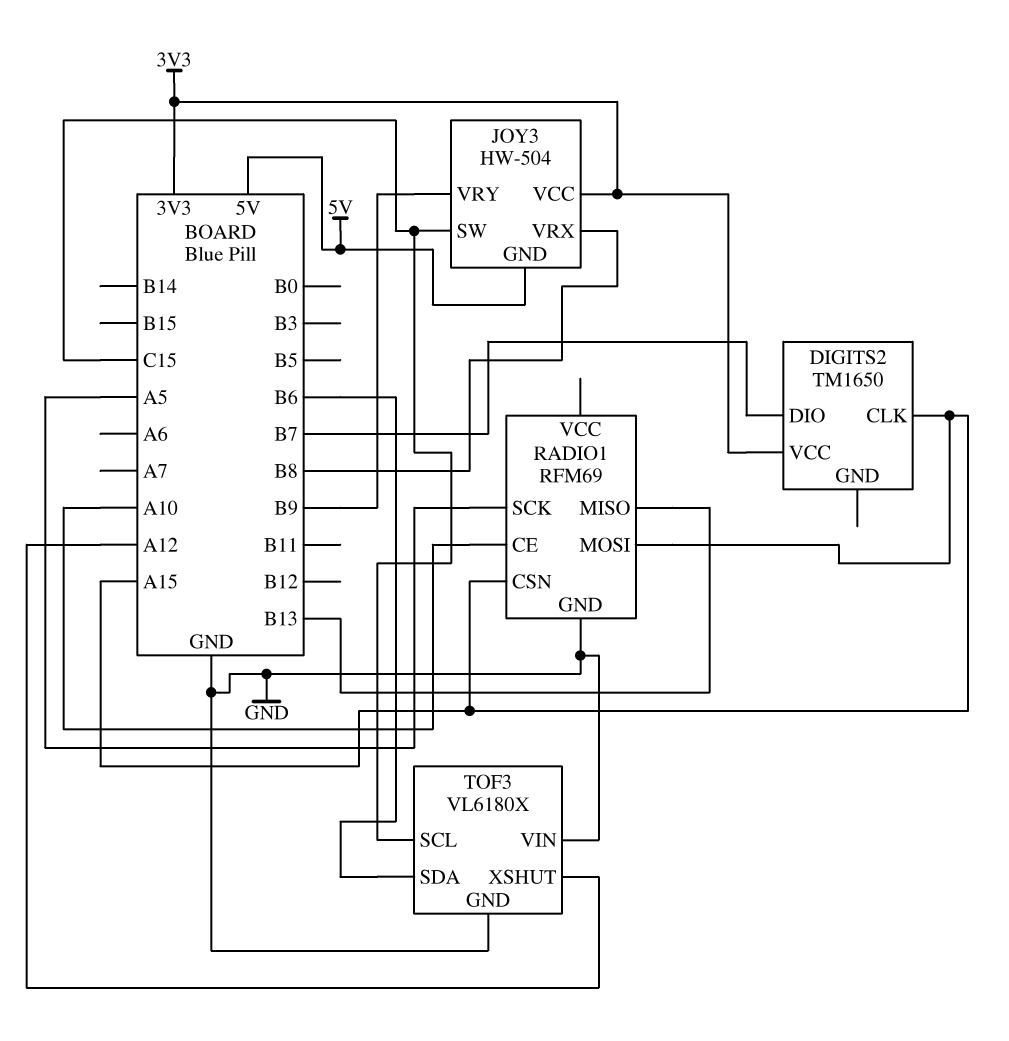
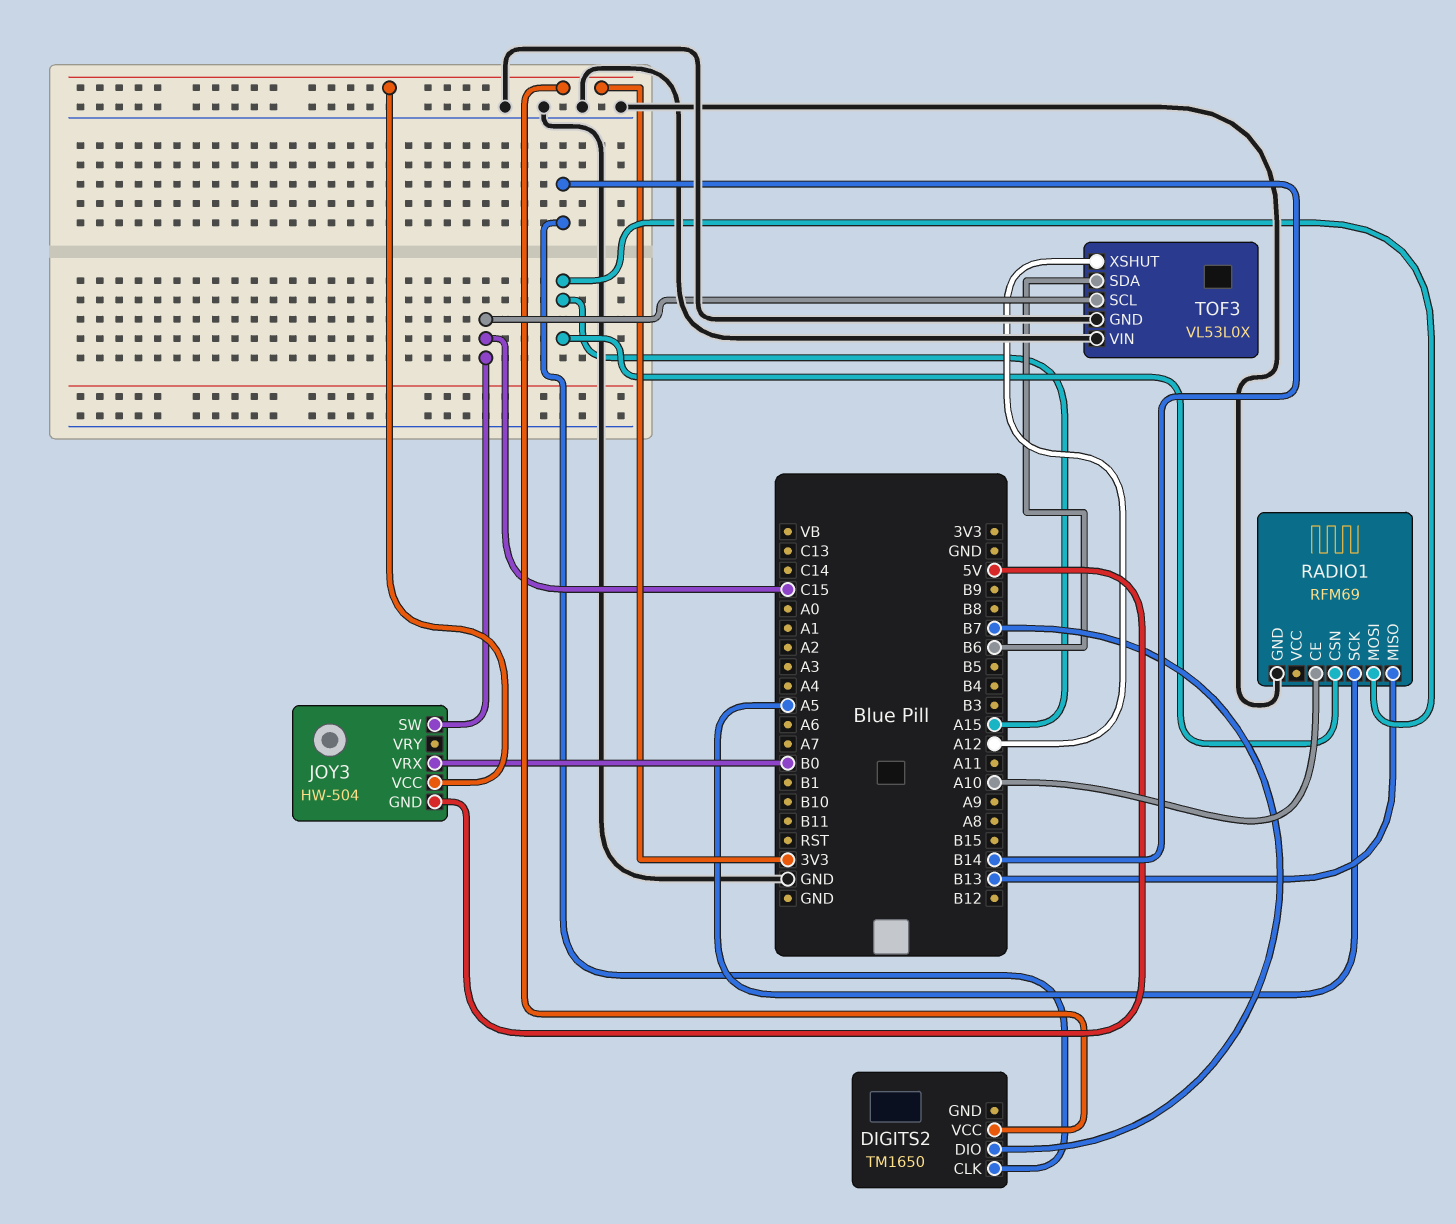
DIGITS2 pin CLK: A15 -> B14
JOY3 pin VRX: B8 -> B0
JOY3 pin VRY: B9 -> none
TOF3: VL6180X -> VL53L0X

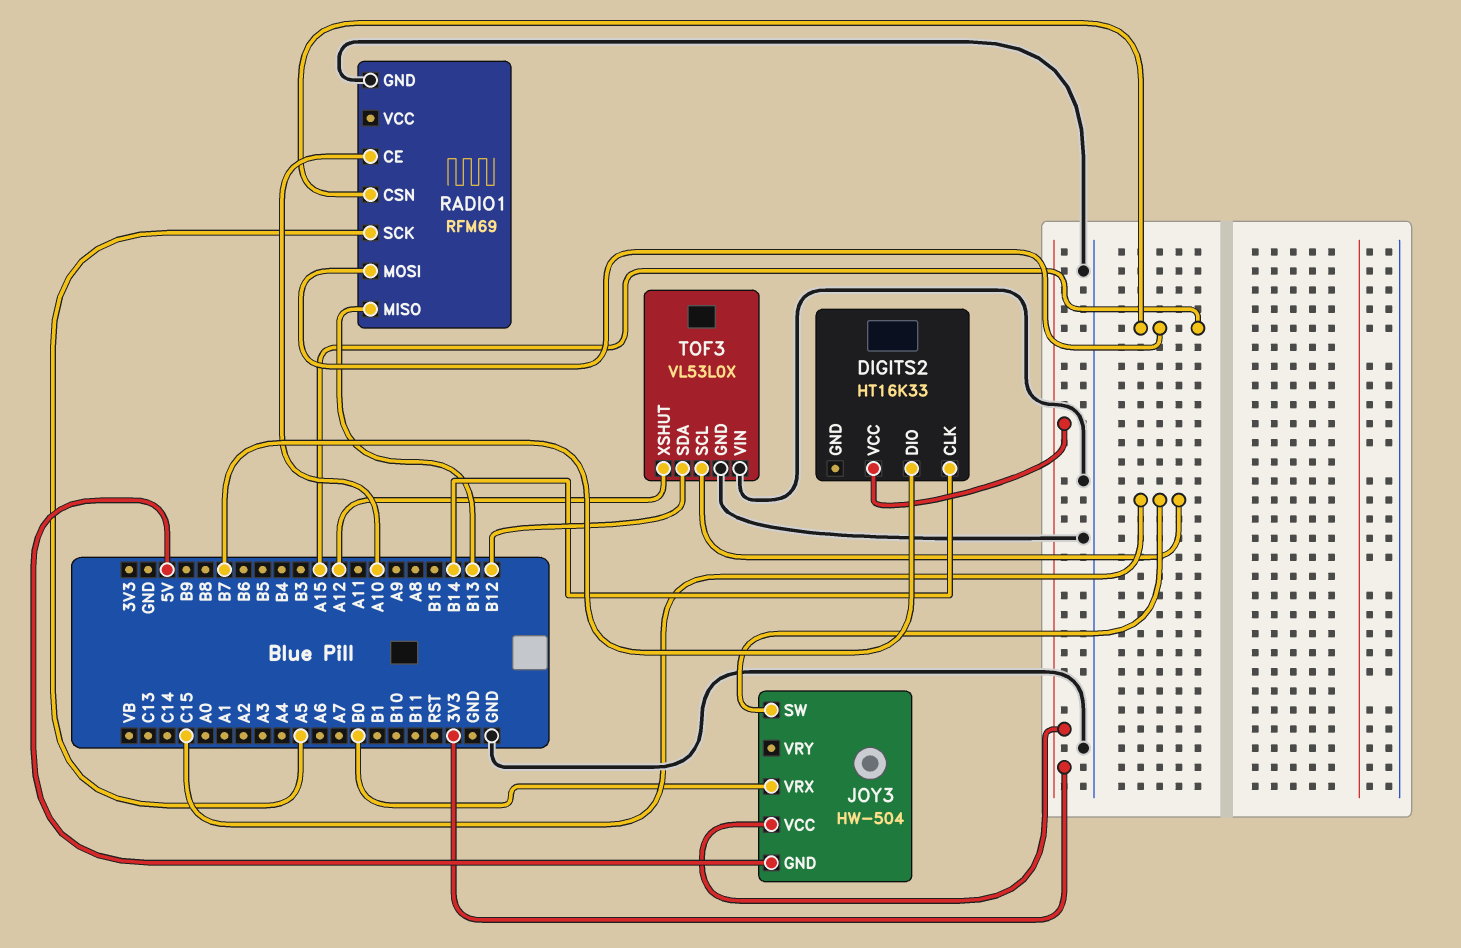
DIGITS2: TM1650 -> HT16K33
TOF3 pin SDA: B6 -> B12

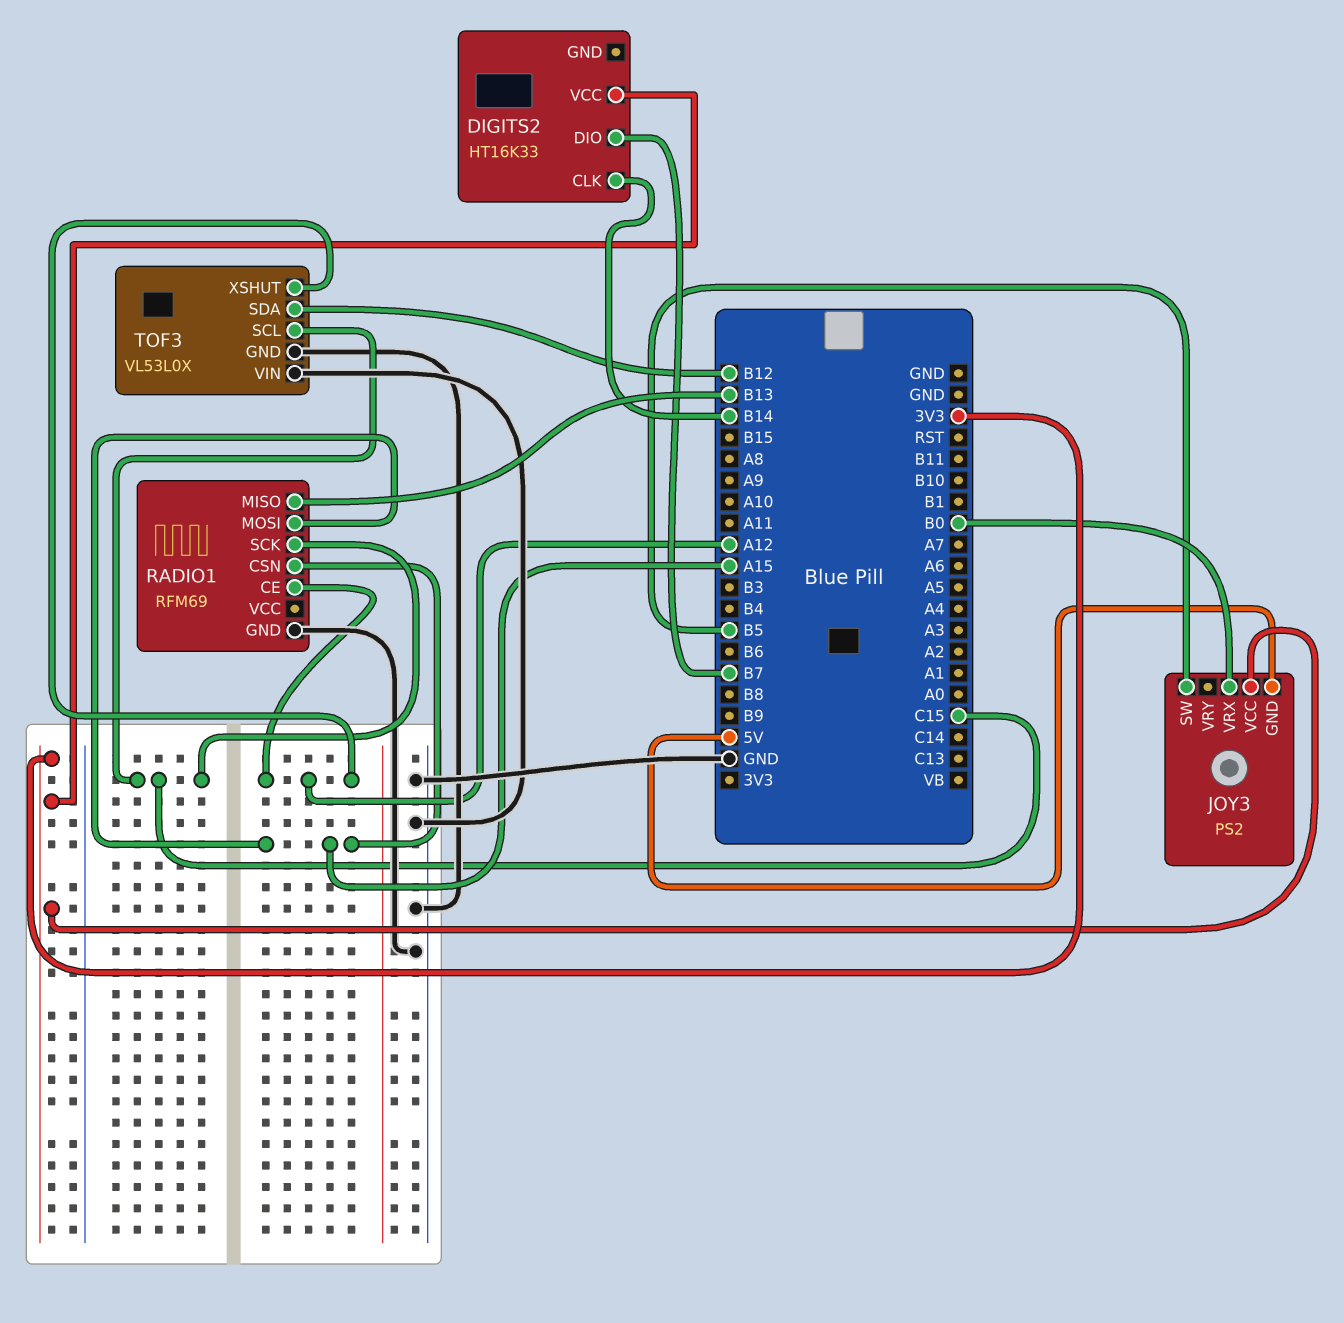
JOY3: HW-504 -> PS2
JOY3 pin SW: C15 -> B5
RADIO1 pin CE: A10 -> A12
RADIO1 pin SCK: A5 -> C15

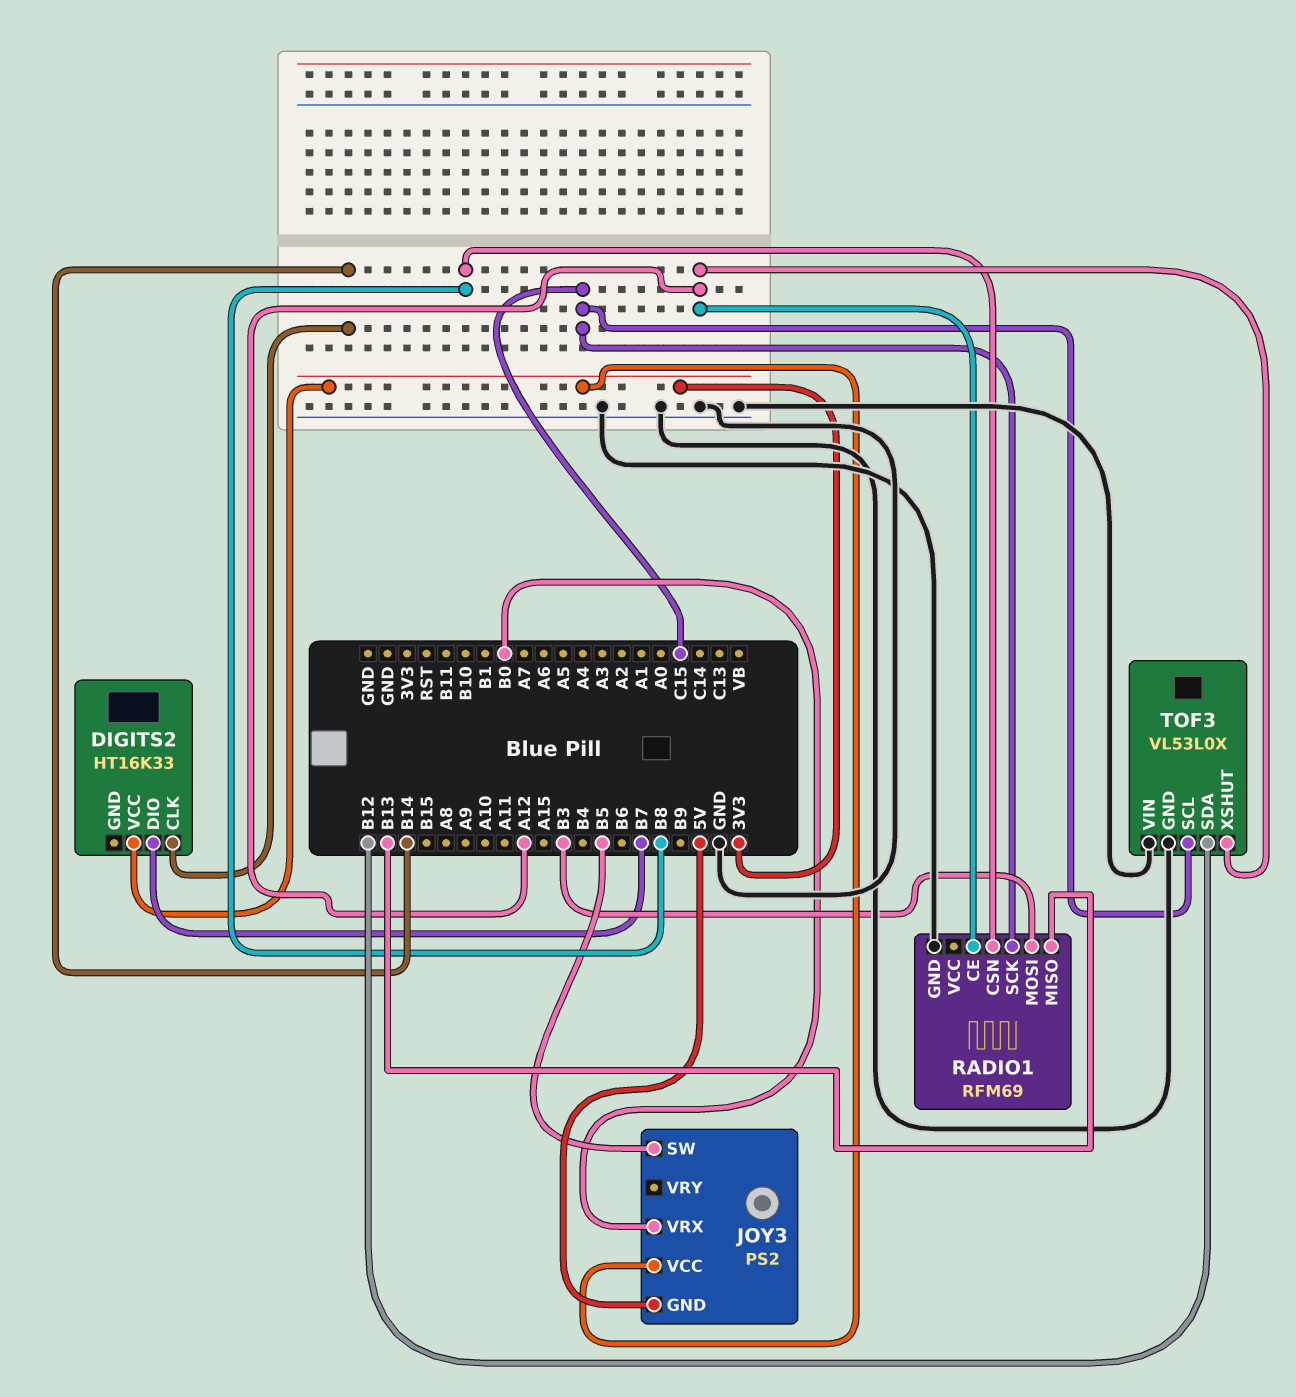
RADIO1 pin CSN: A15 -> B8
RADIO1 pin MOSI: A15 -> B3

